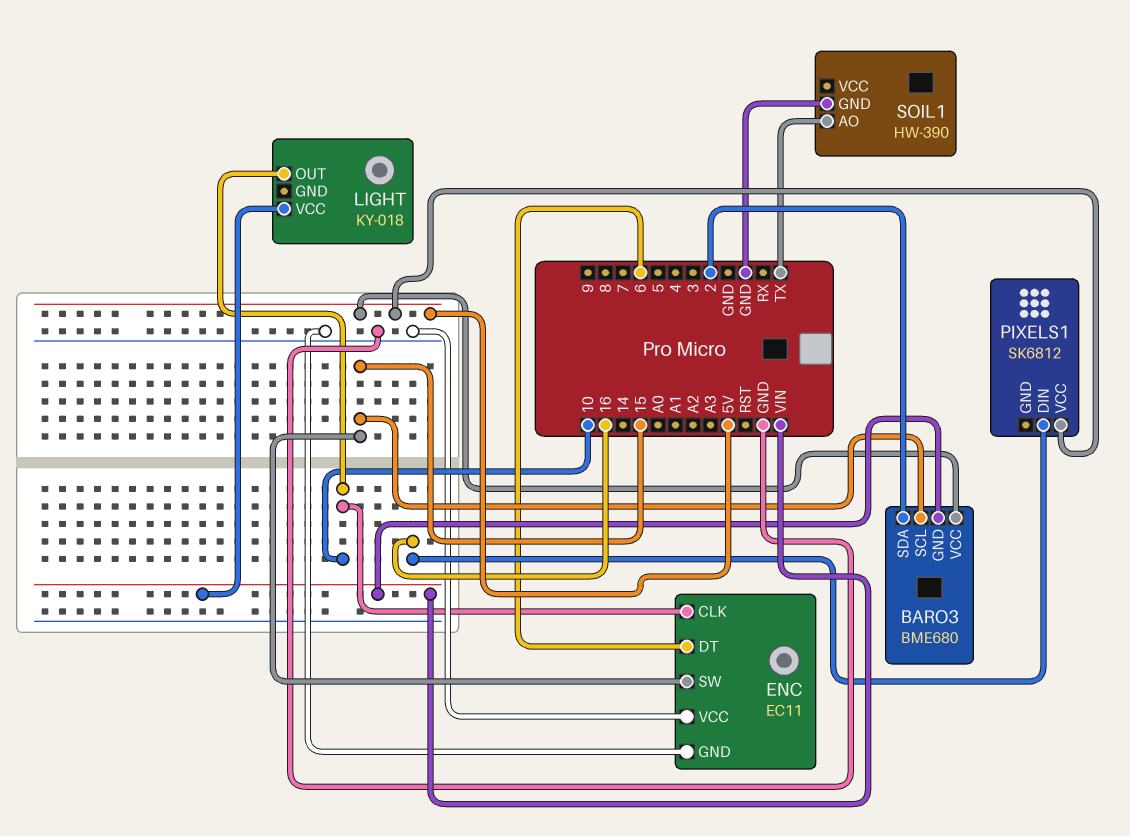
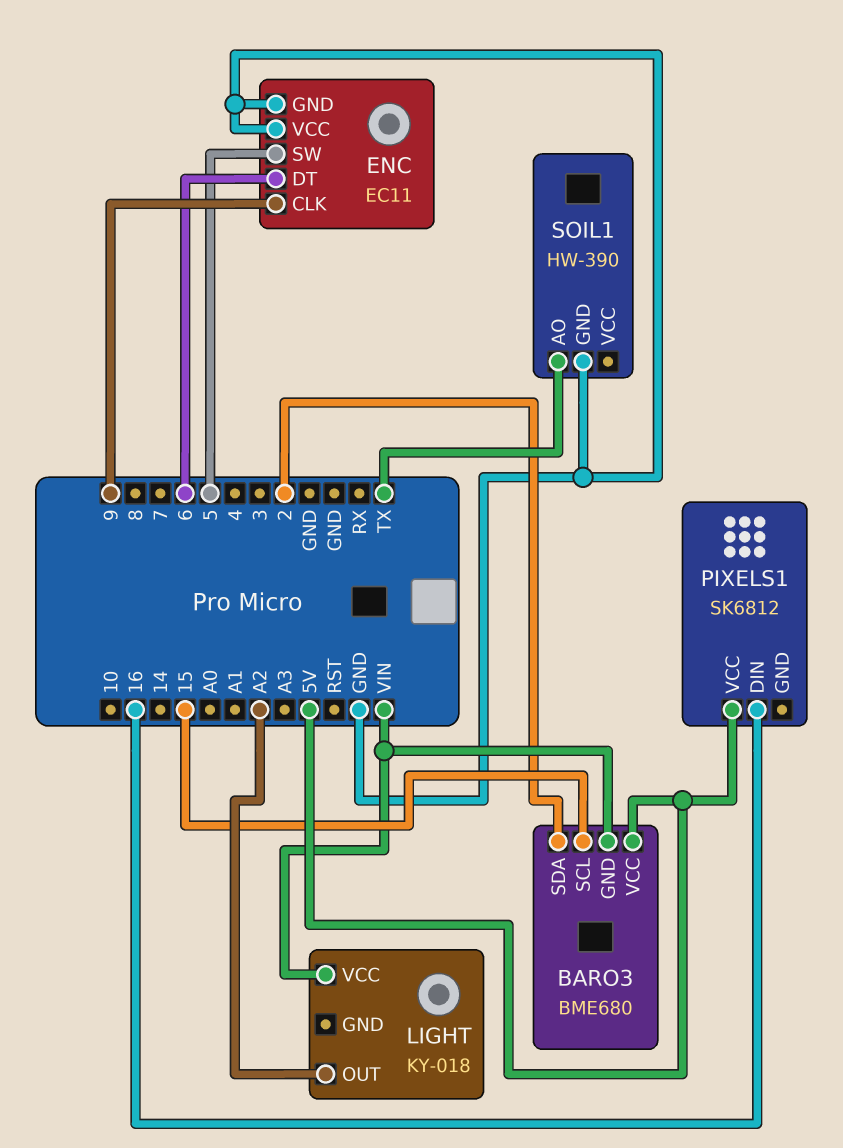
ENC pin CLK: 10 -> 9
ENC pin SW: 15 -> 5
LIGHT pin OUT: 10 -> A2

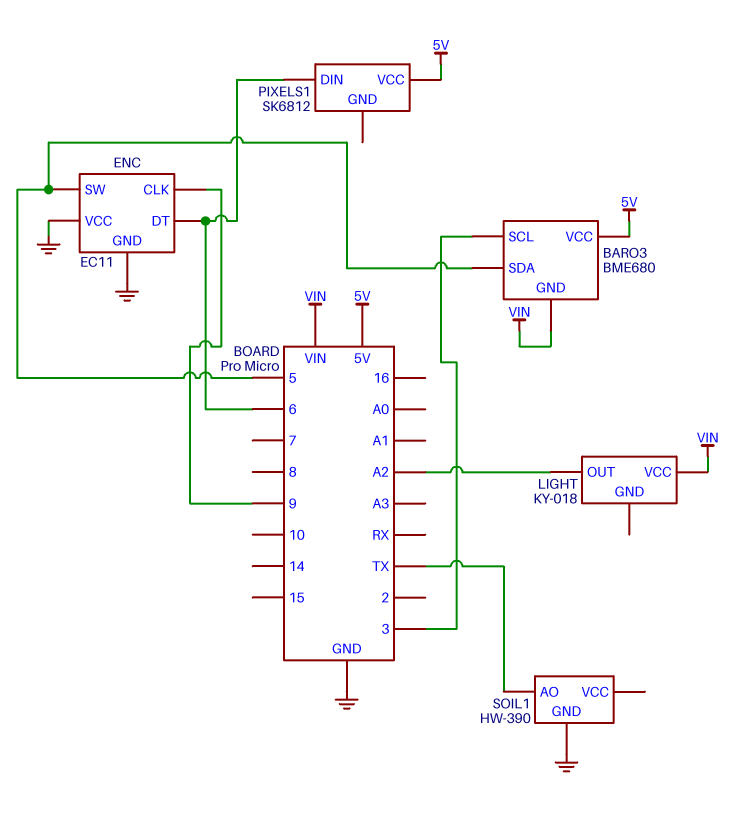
BARO3 pin SCL: 15 -> 3
BARO3 pin SDA: 2 -> 5
PIXELS1 pin DIN: 16 -> 6

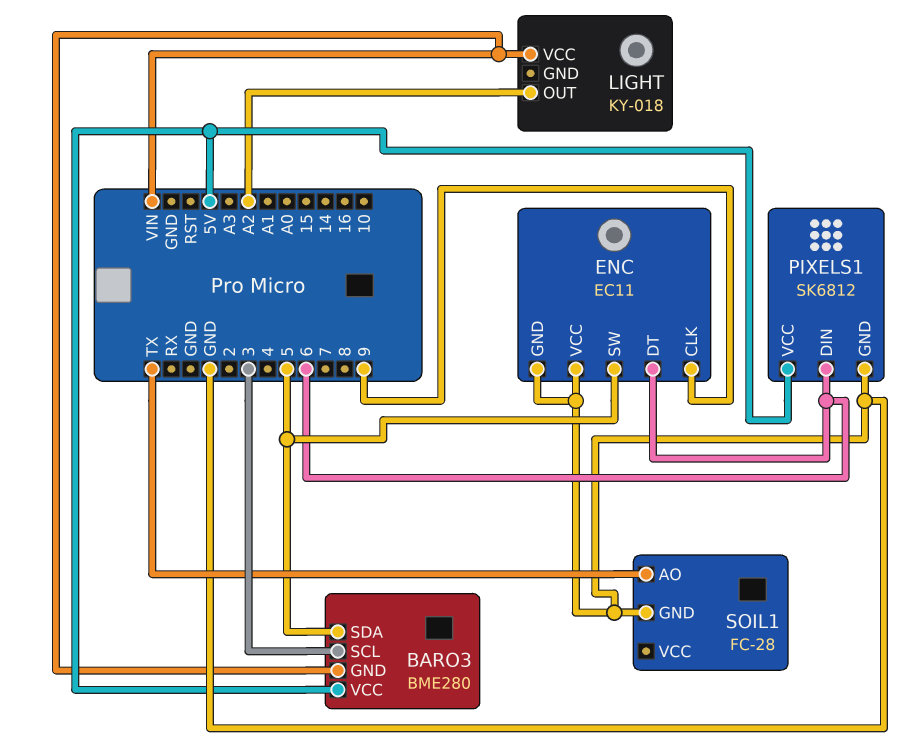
BARO3: BME680 -> BME280
PIXELS1 pin GND: none -> GND
SOIL1: HW-390 -> FC-28

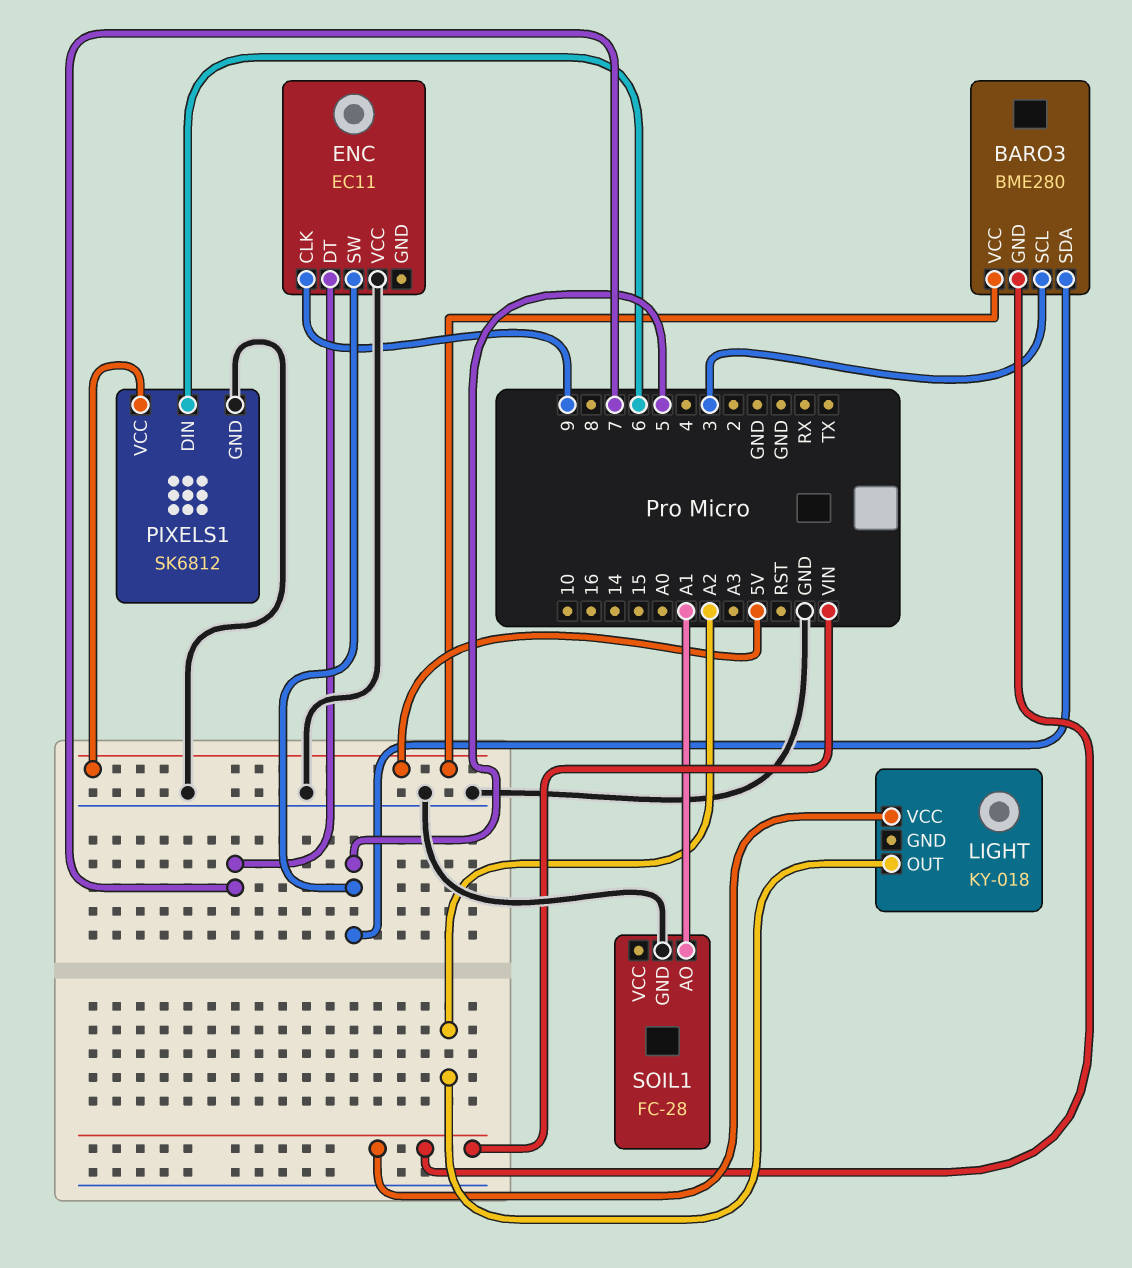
ENC pin DT: 6 -> 7
ENC pin GND: GND -> none
SOIL1 pin AO: TX -> A1

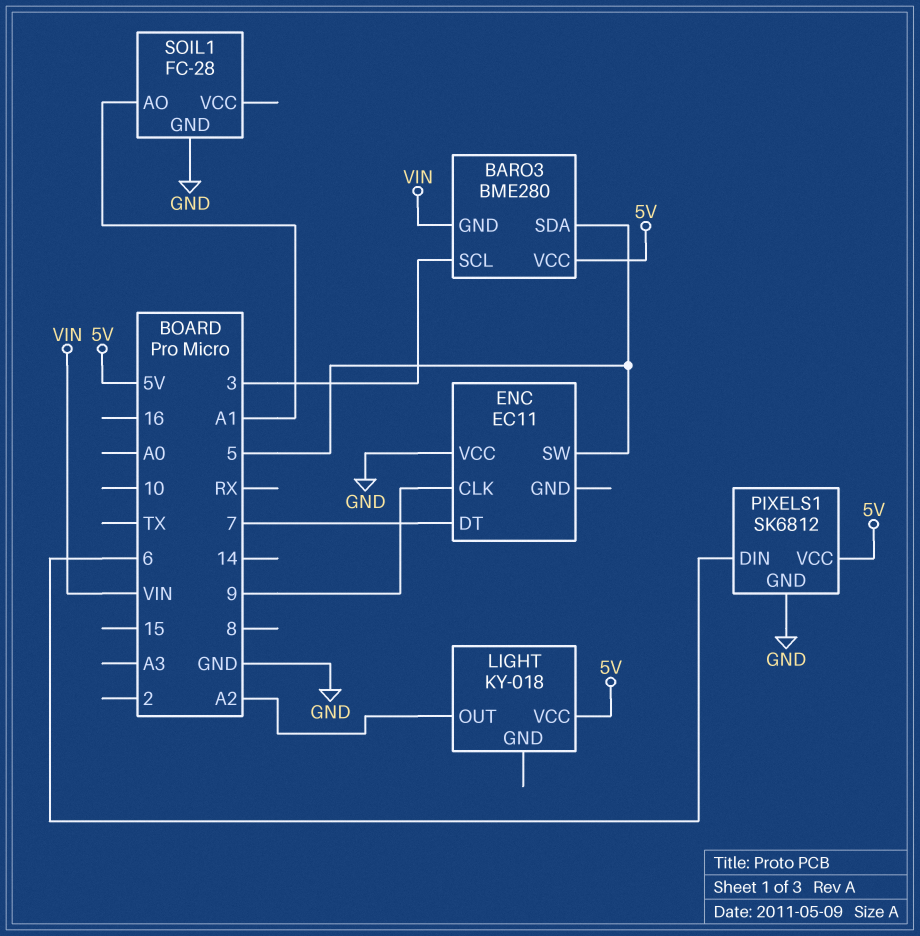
LIGHT pin VCC: VIN -> 5V

